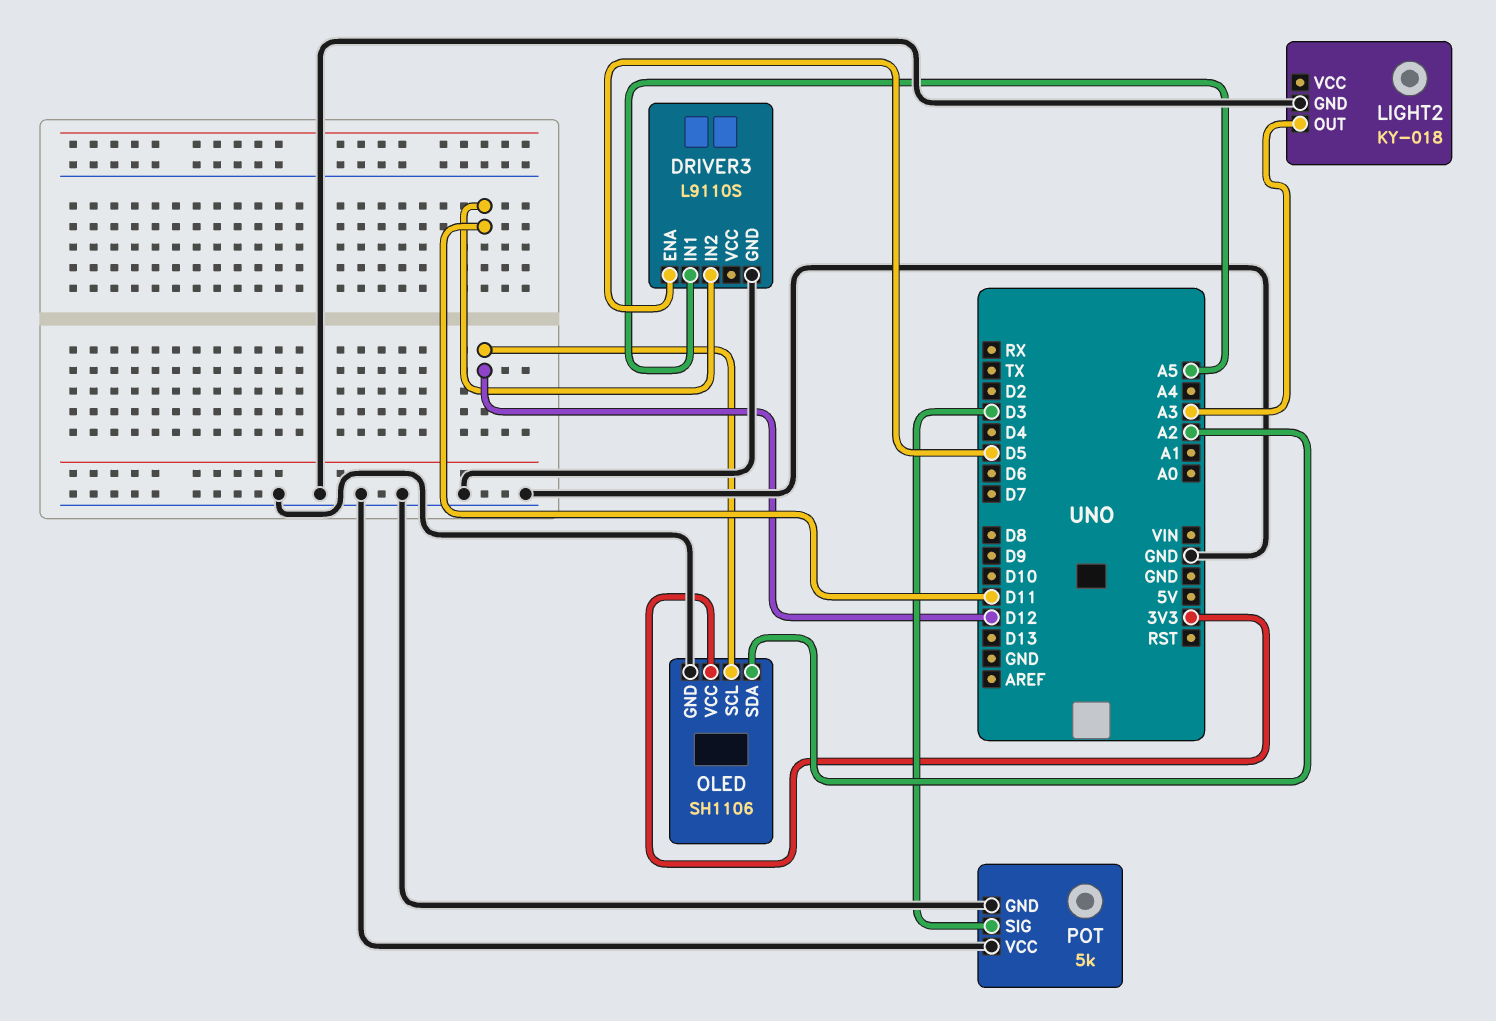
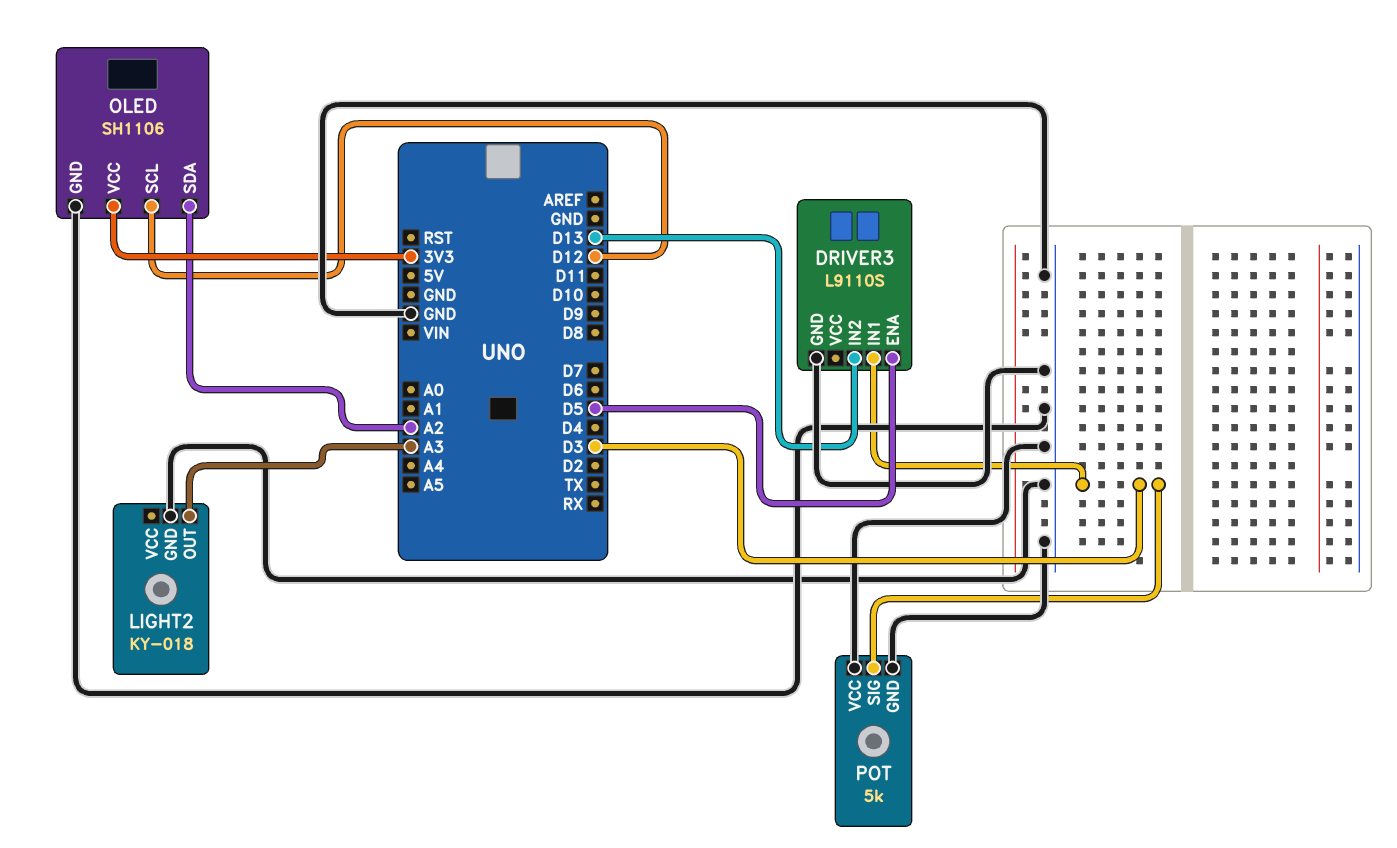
DRIVER3 pin IN1: A5 -> D3
DRIVER3 pin IN2: D11 -> D13

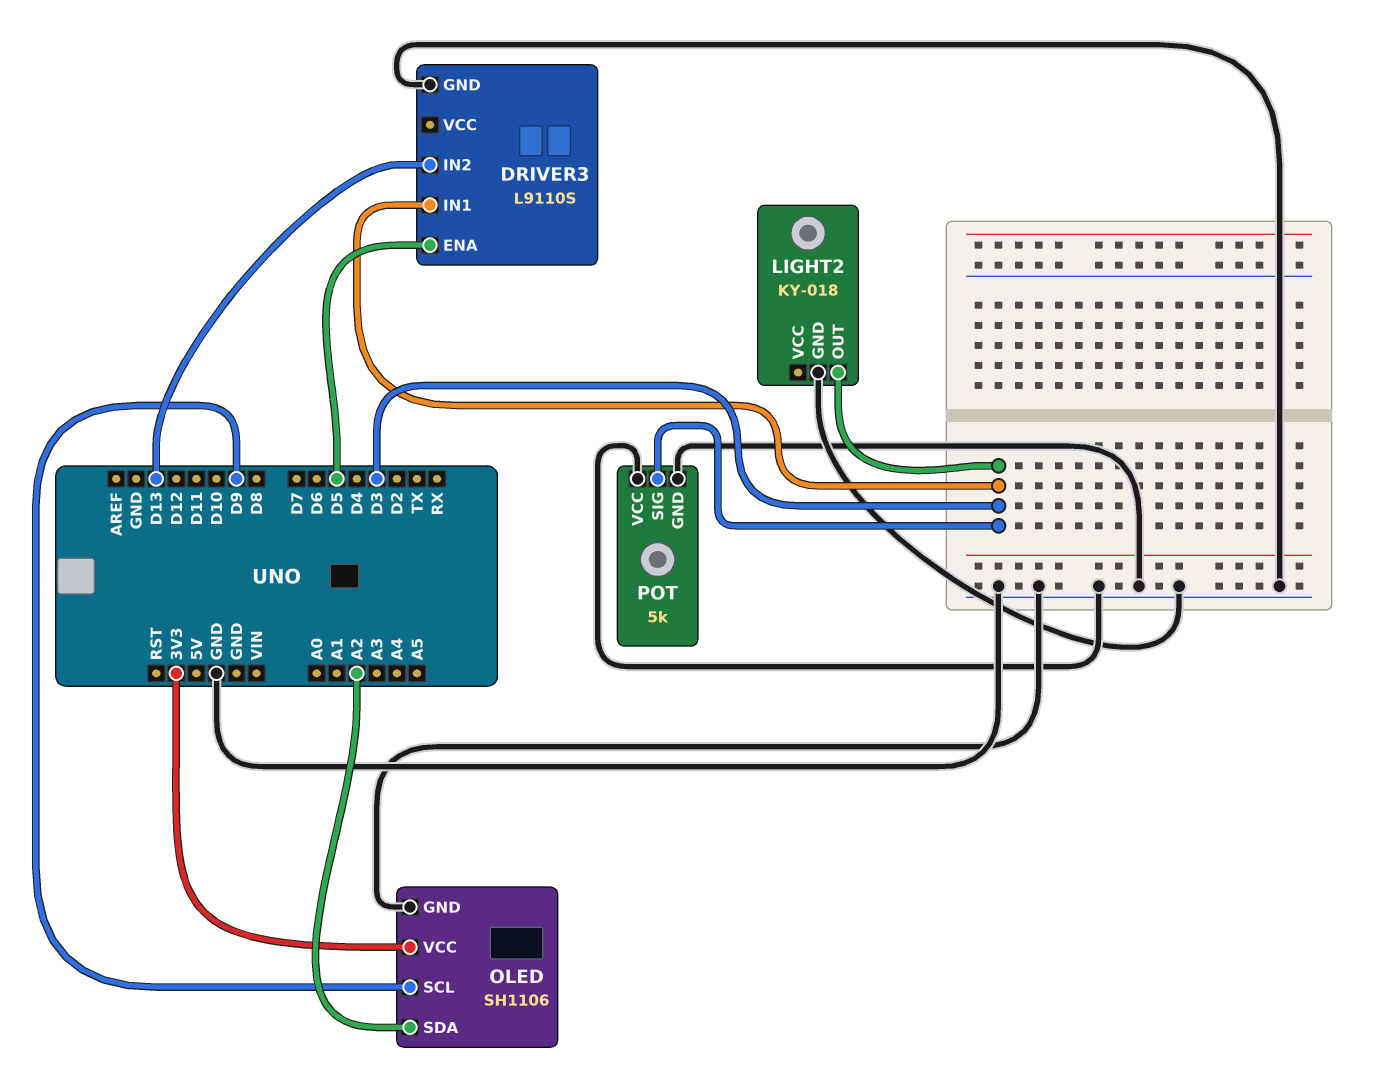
LIGHT2 pin OUT: A3 -> D3
OLED pin SCL: D12 -> D9

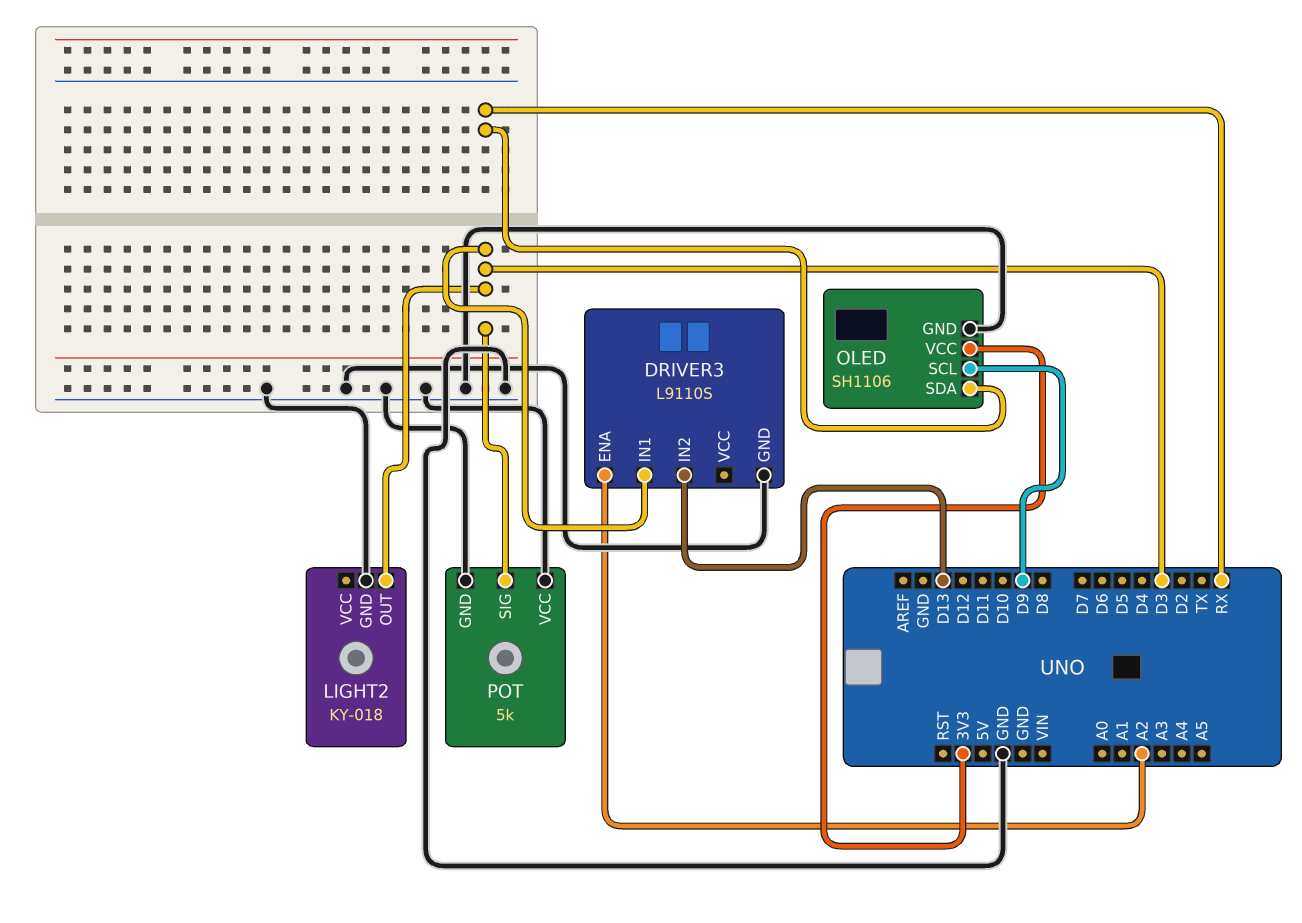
DRIVER3 pin ENA: D5 -> A2
OLED pin SDA: A2 -> RX

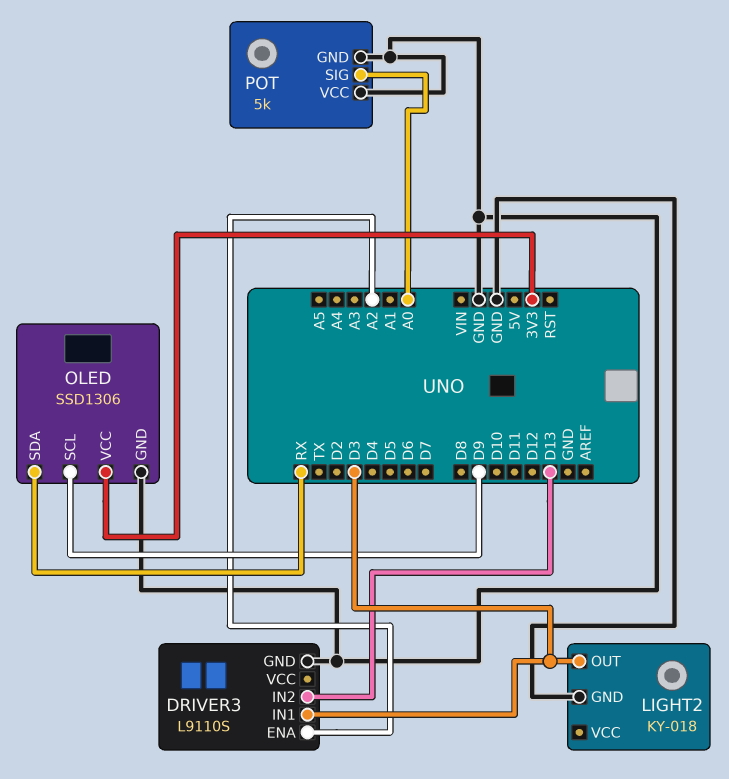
OLED: SH1106 -> SSD1306
POT pin SIG: D3 -> A0

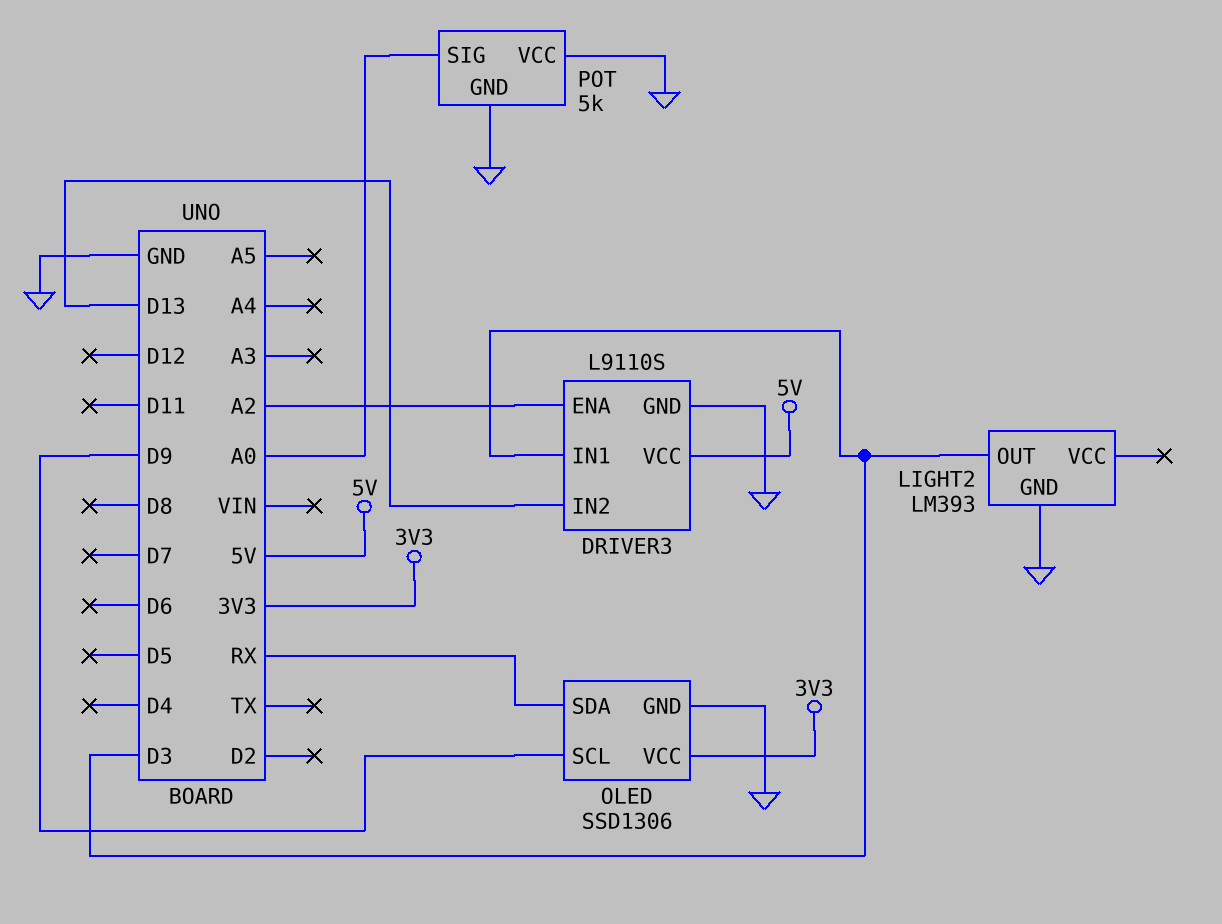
DRIVER3 pin VCC: none -> 5V
LIGHT2: KY-018 -> LM393

